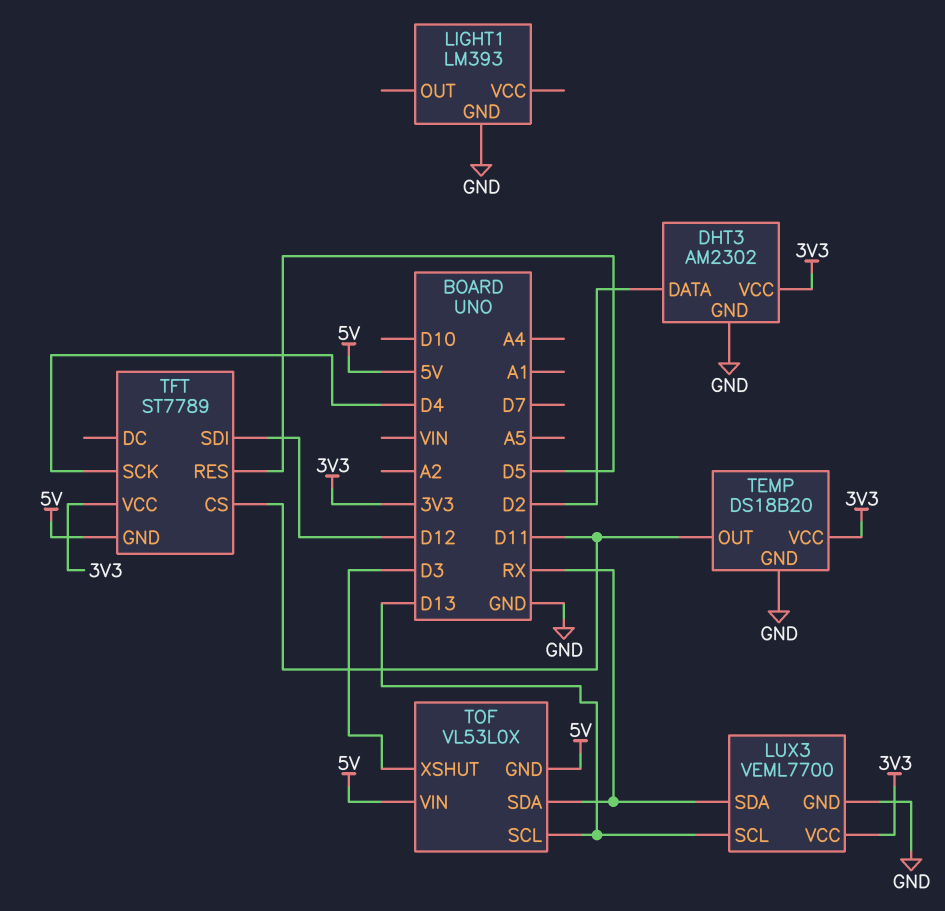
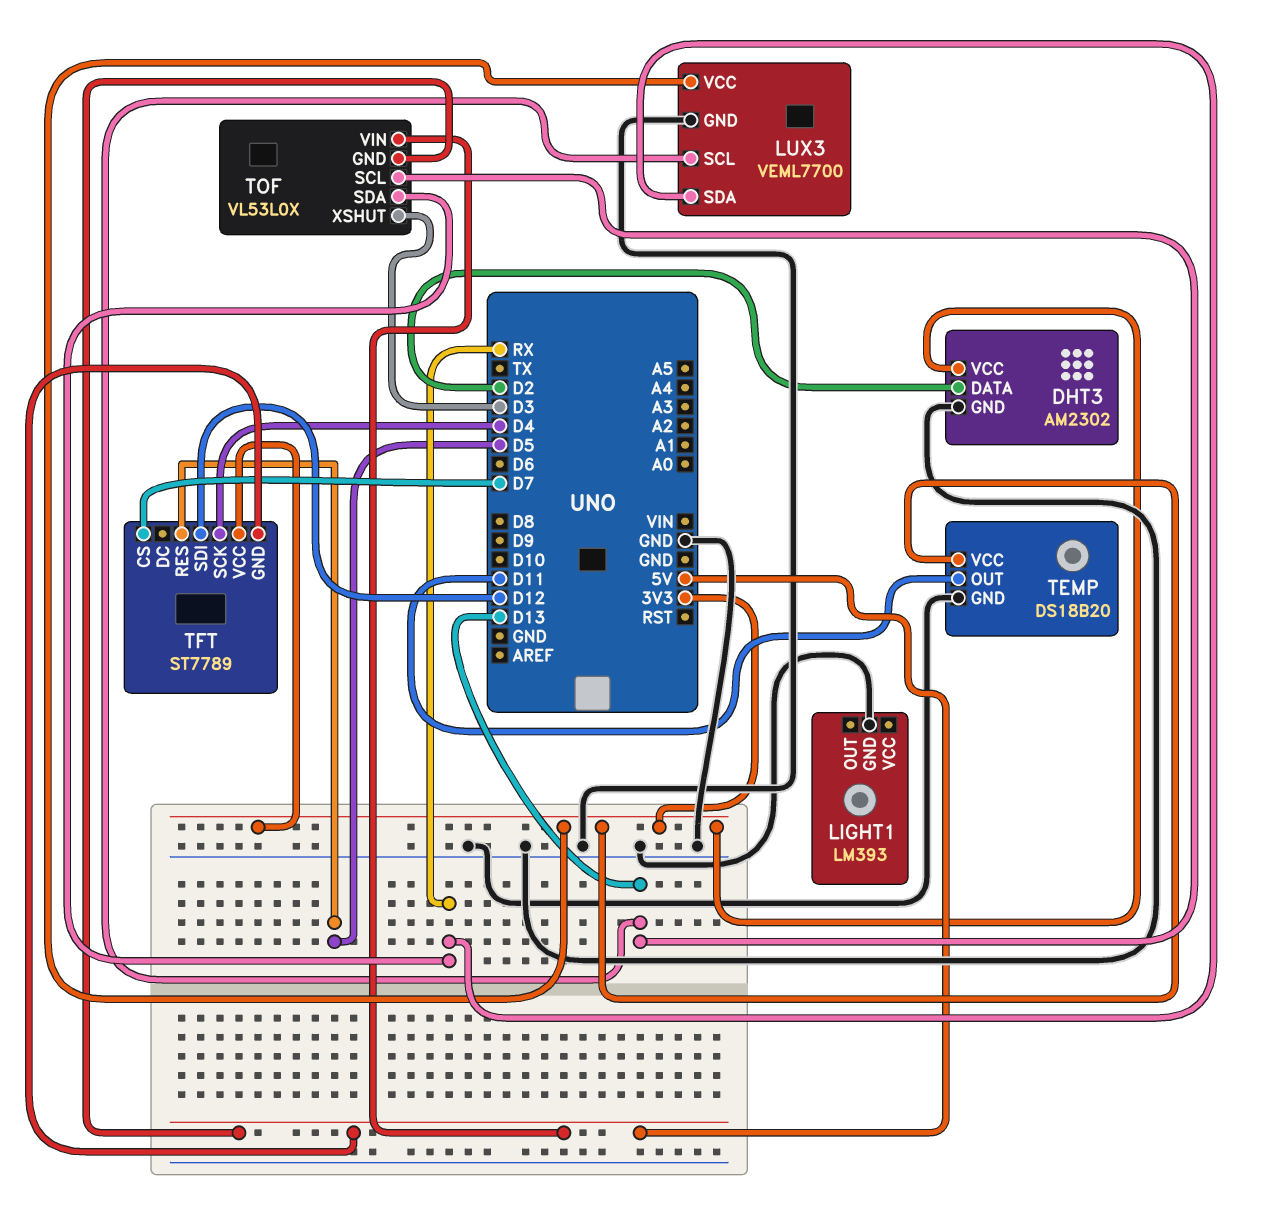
TFT pin CS: D11 -> D7

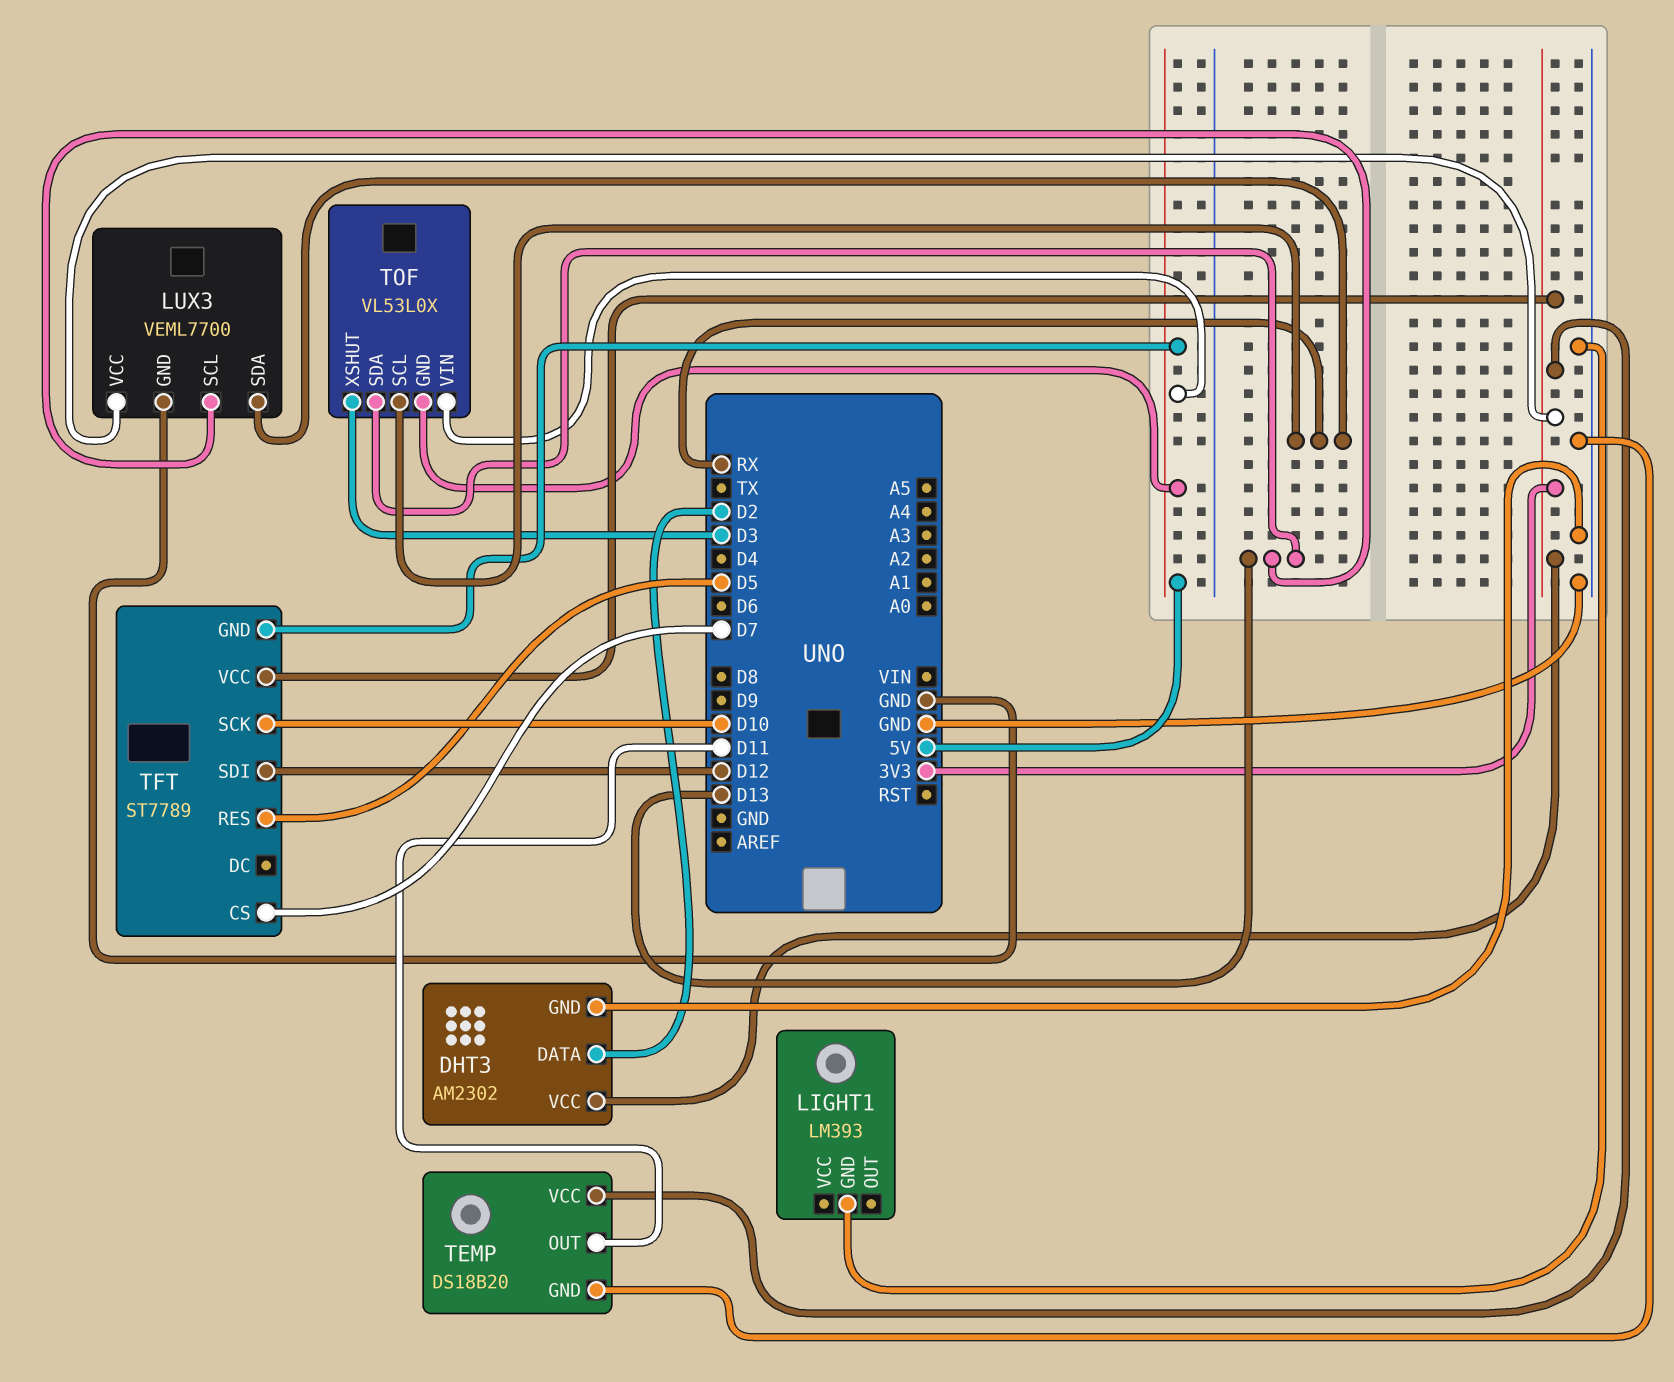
TFT pin SCK: D4 -> D10
TOF pin SCL: D13 -> RX
TOF pin SDA: RX -> D13

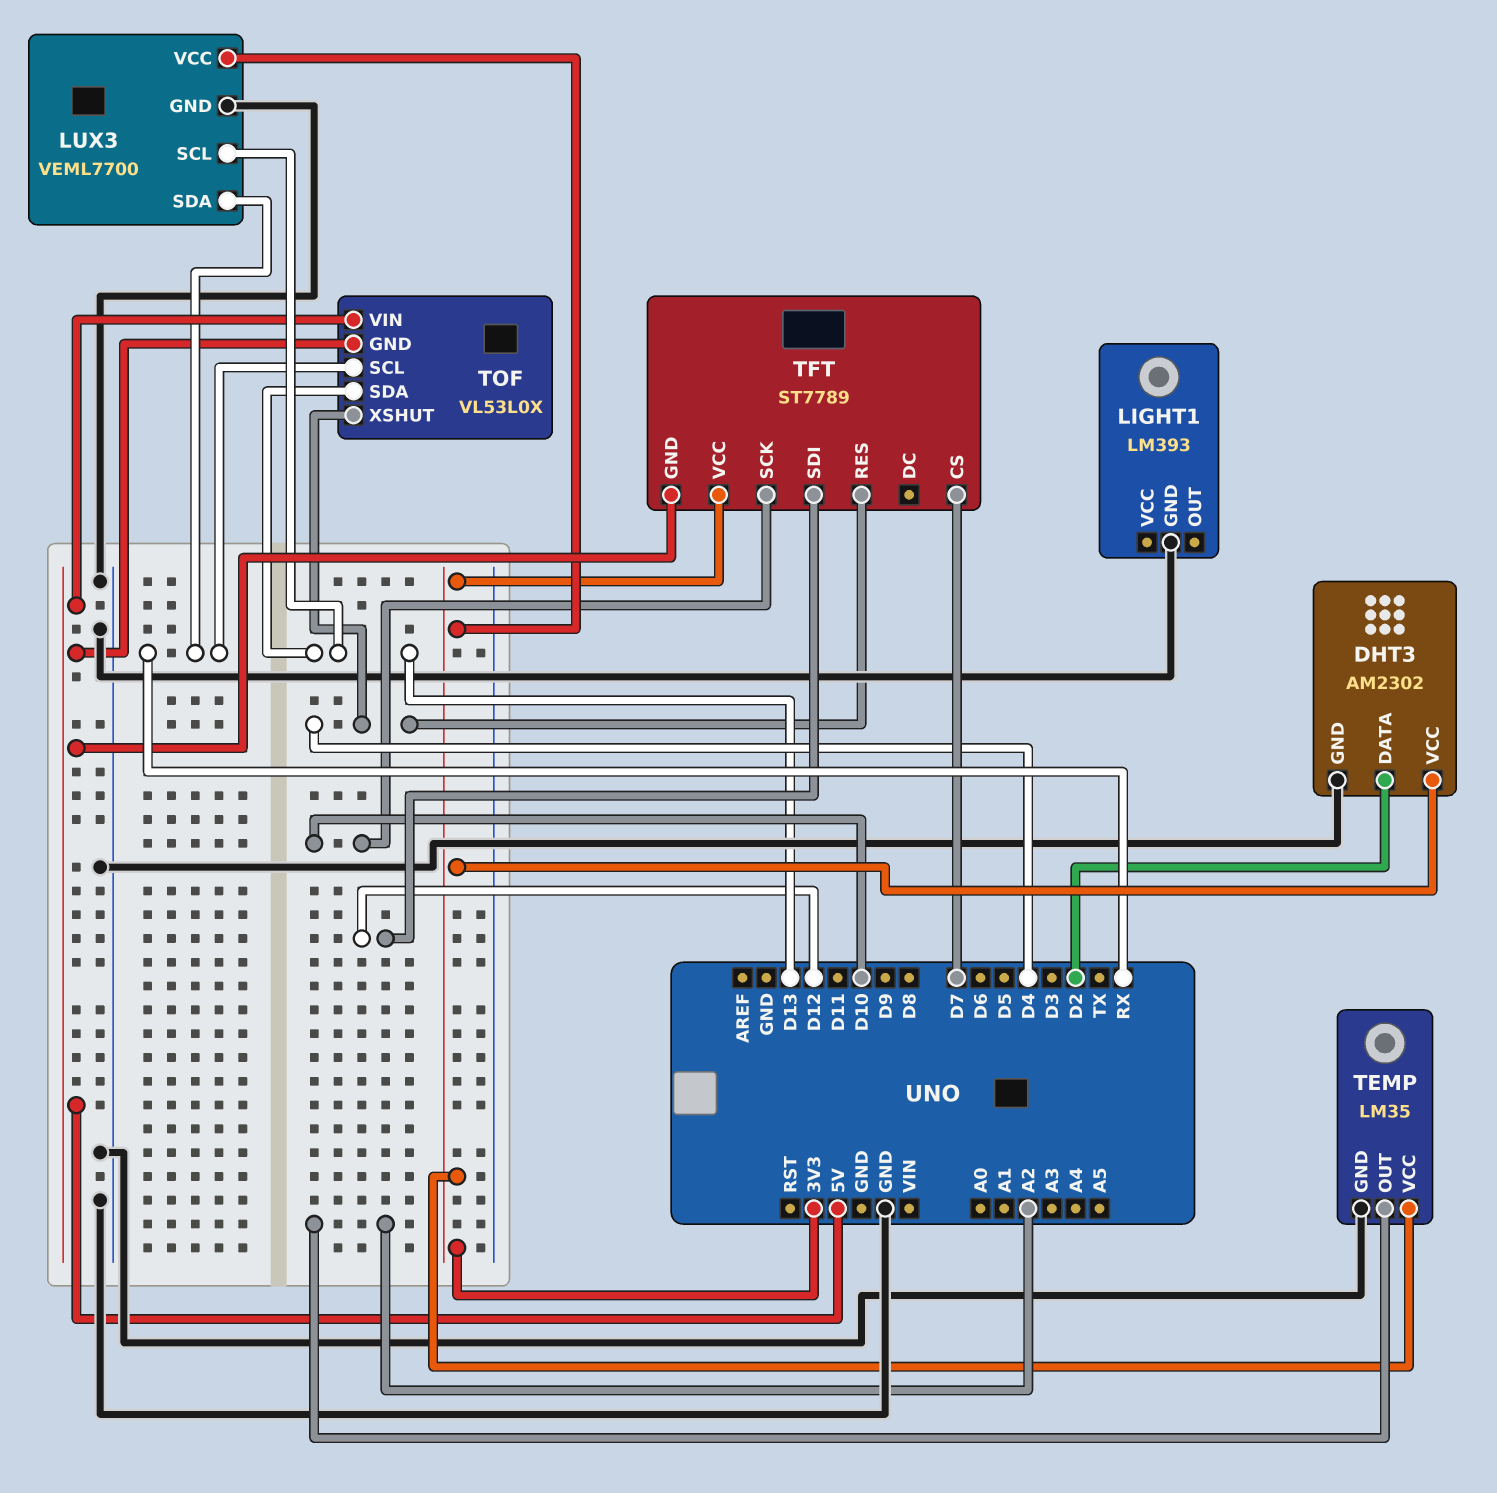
TEMP: DS18B20 -> LM35
TEMP pin OUT: D11 -> A2
TFT pin RES: D5 -> D4
TOF pin XSHUT: D3 -> D4

